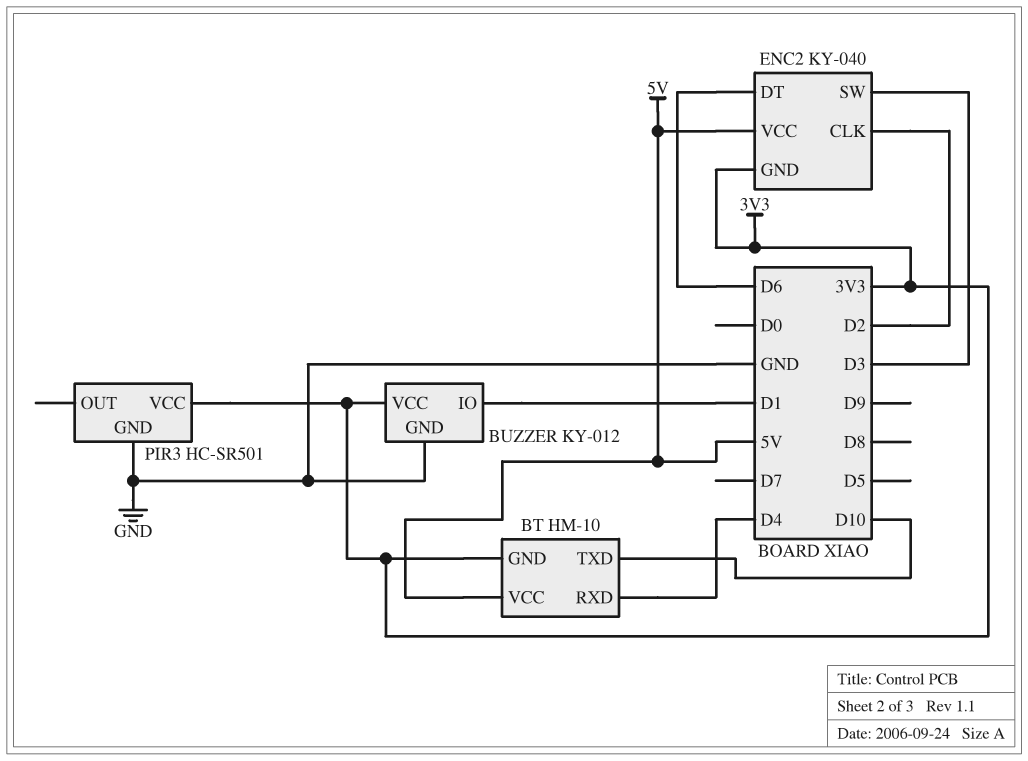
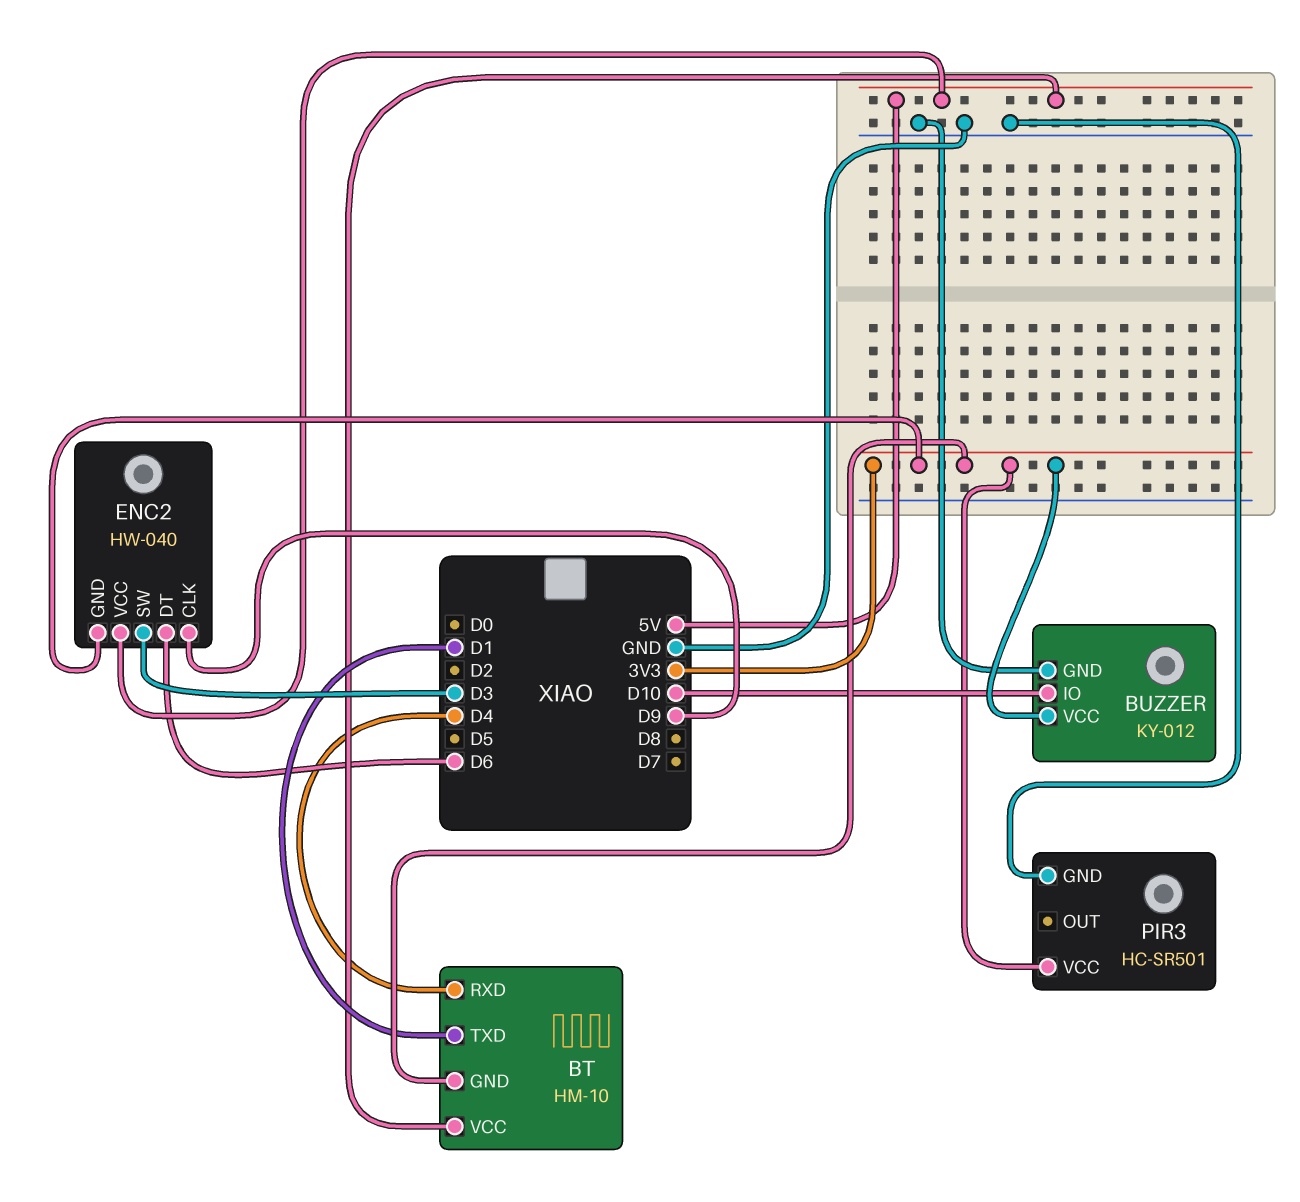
BT pin TXD: D10 -> D1
BUZZER pin IO: D1 -> D10
ENC2: KY-040 -> HW-040
ENC2 pin CLK: D2 -> D9

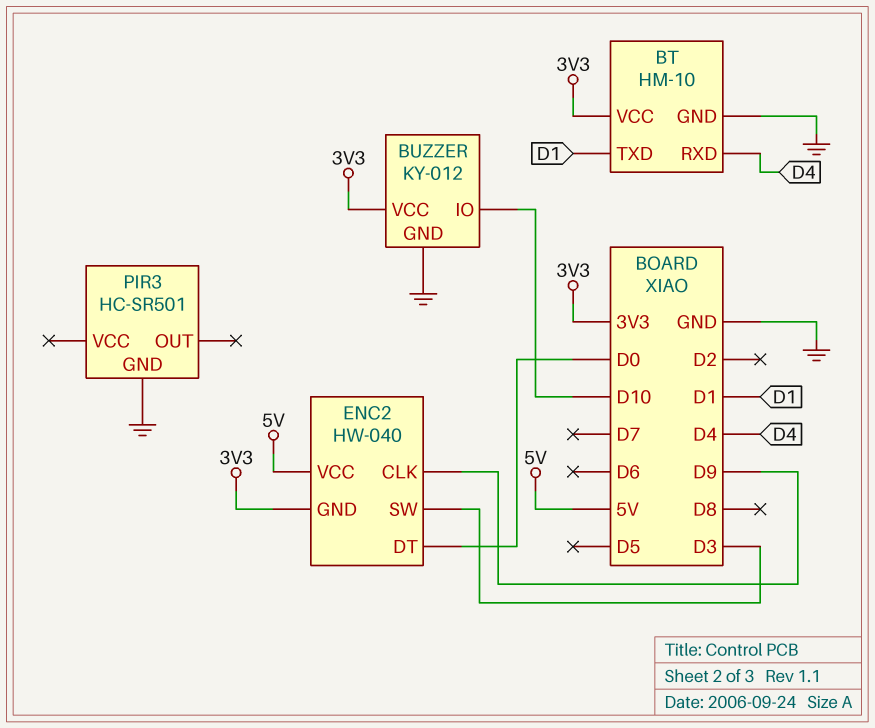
BT pin GND: 3V3 -> GND
BT pin VCC: 5V -> 3V3
ENC2 pin DT: D6 -> D0
PIR3 pin VCC: 3V3 -> none

